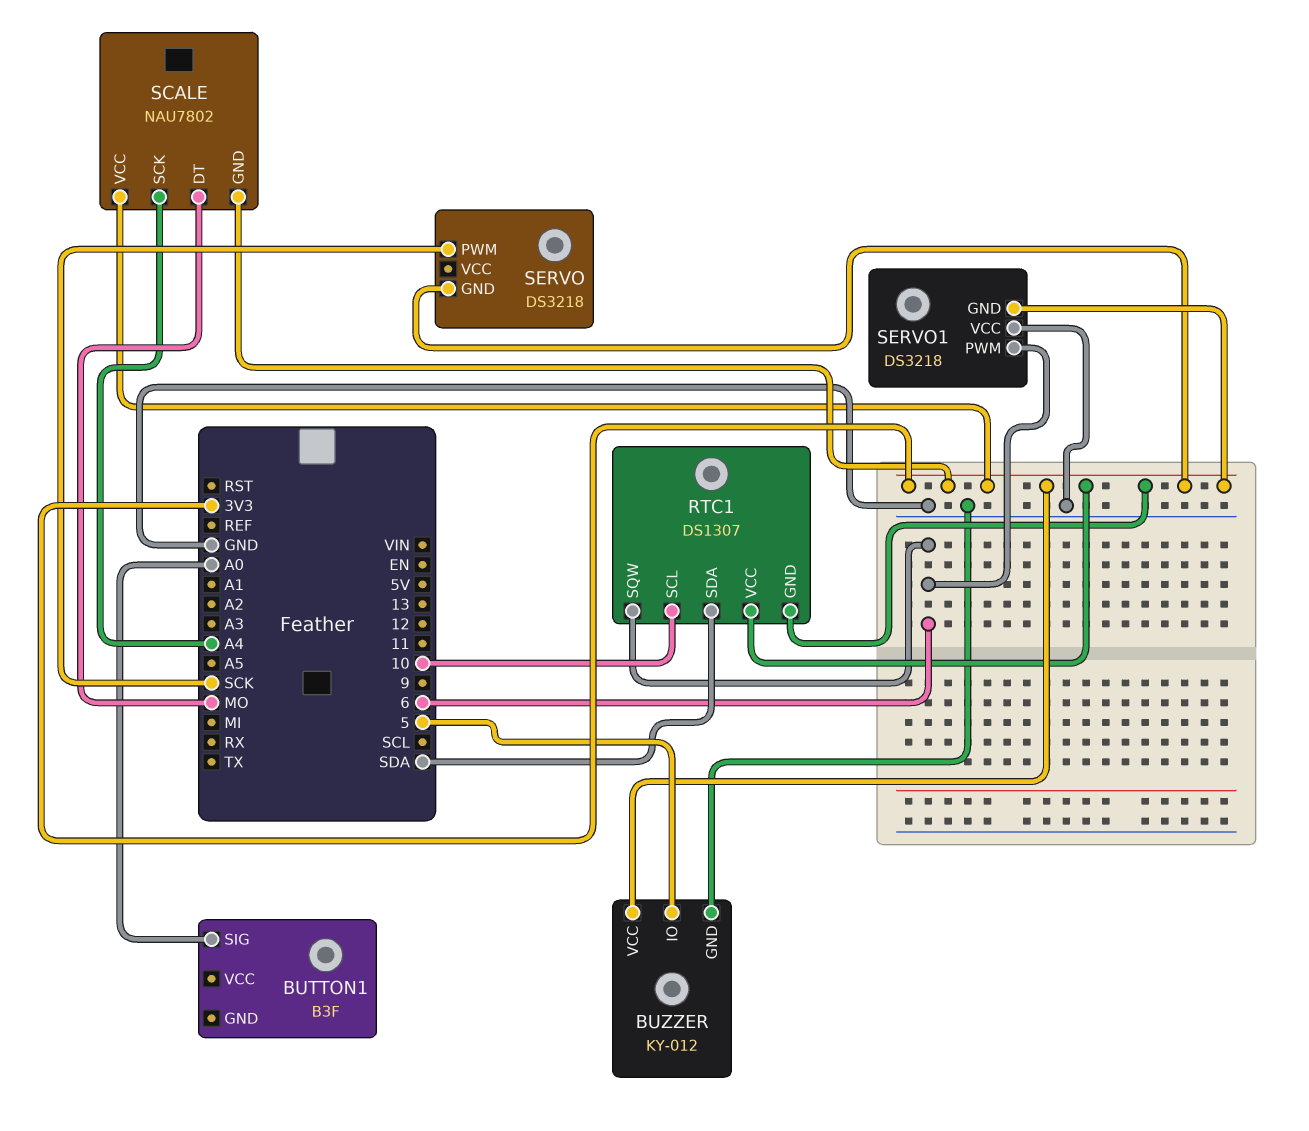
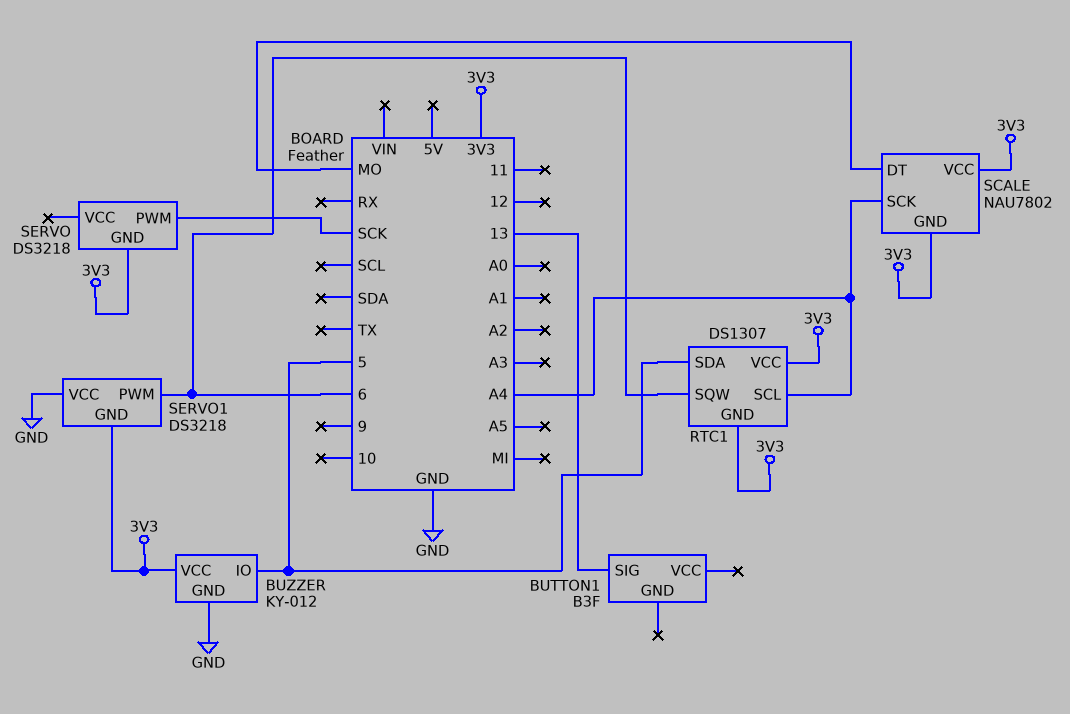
BUTTON1 pin SIG: A0 -> 13
RTC1 pin SCL: 10 -> A4
RTC1 pin SDA: SDA -> 5

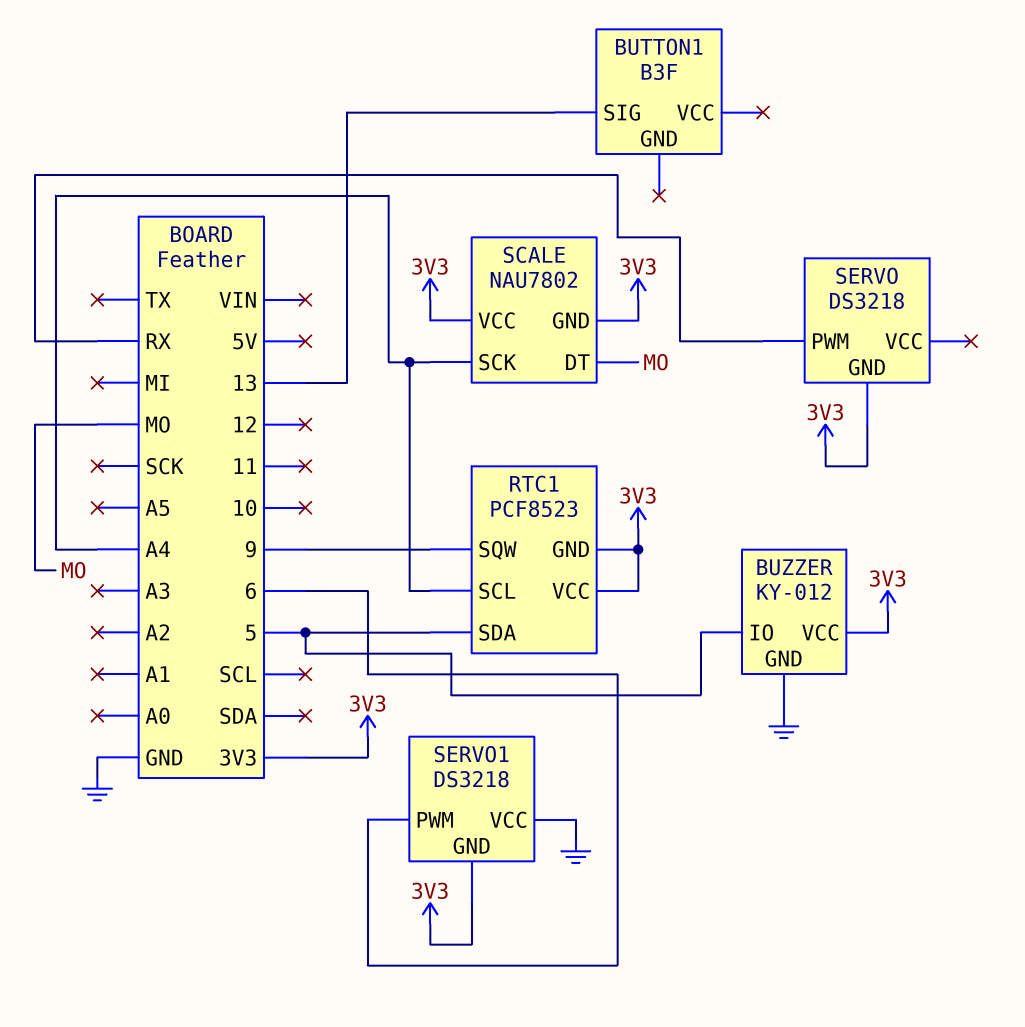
RTC1: DS1307 -> PCF8523
RTC1 pin SQW: 6 -> 9
SERVO pin PWM: SCK -> RX

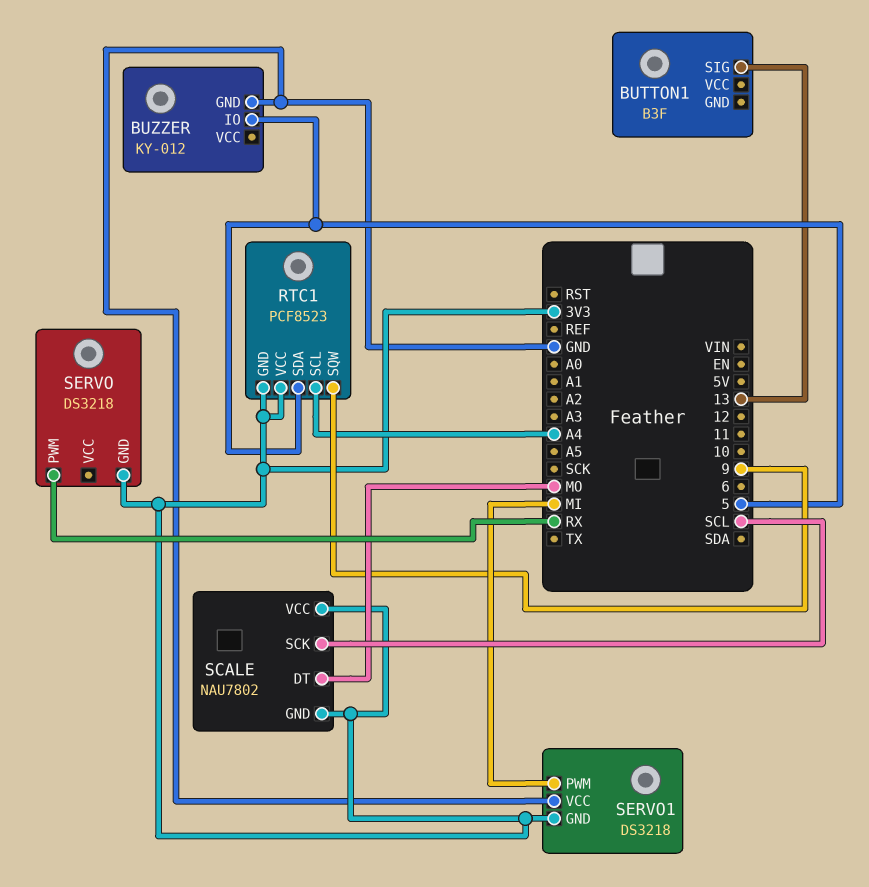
BUZZER pin VCC: 3V3 -> none
SCALE pin SCK: A4 -> SCL
SERVO1 pin PWM: 6 -> MI

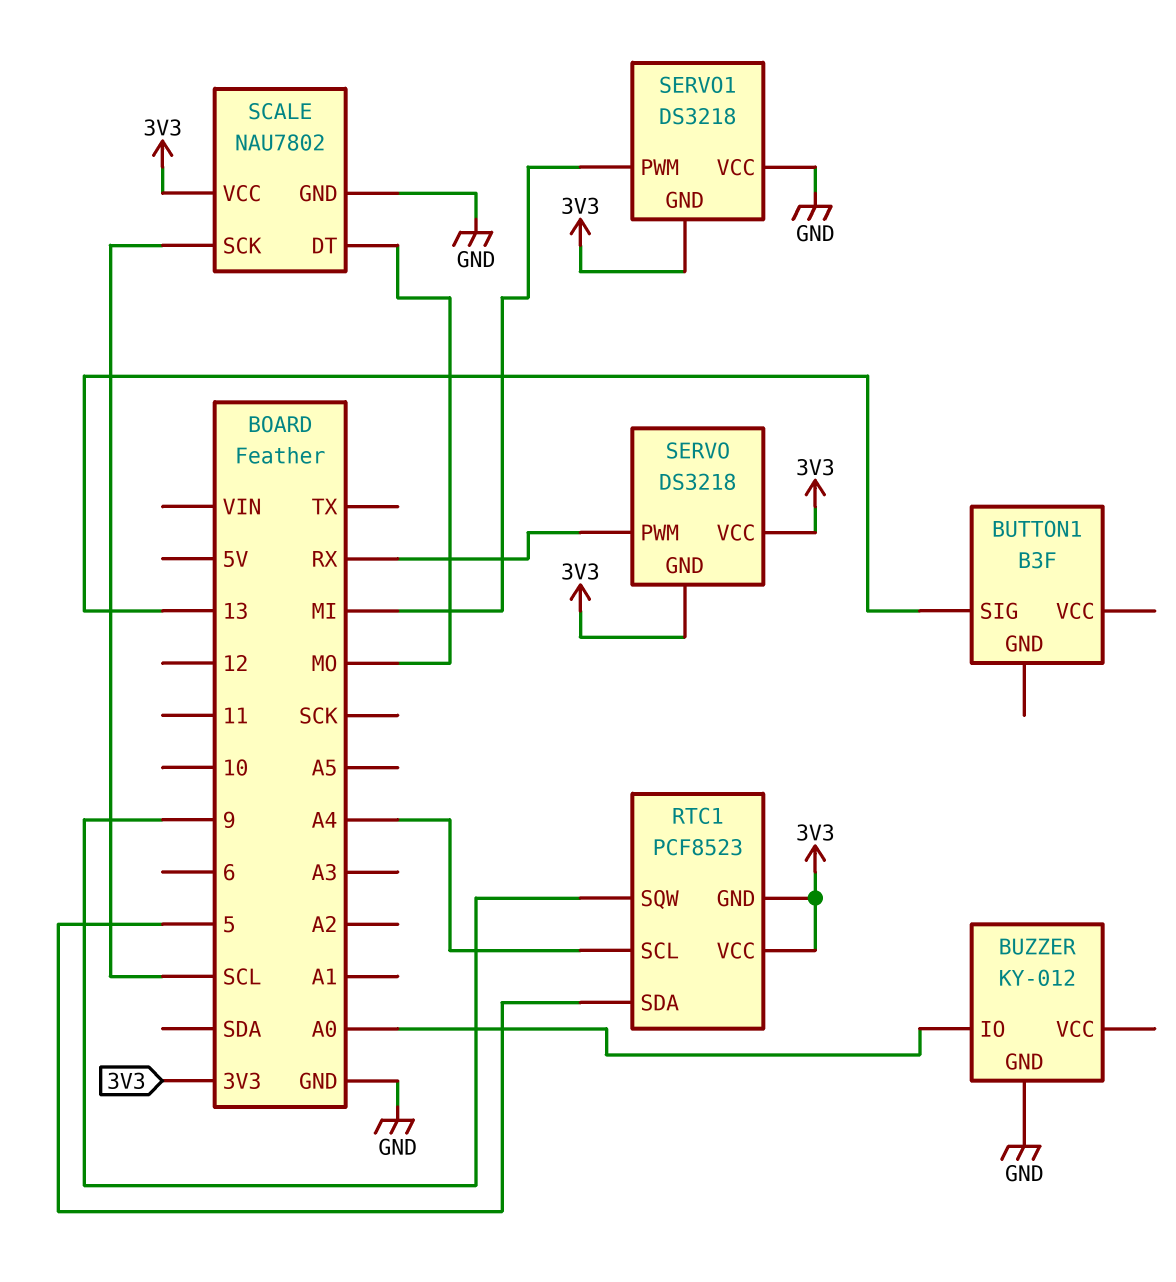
BUZZER pin IO: 5 -> A0
SCALE pin GND: 3V3 -> GND
SERVO pin VCC: none -> 3V3

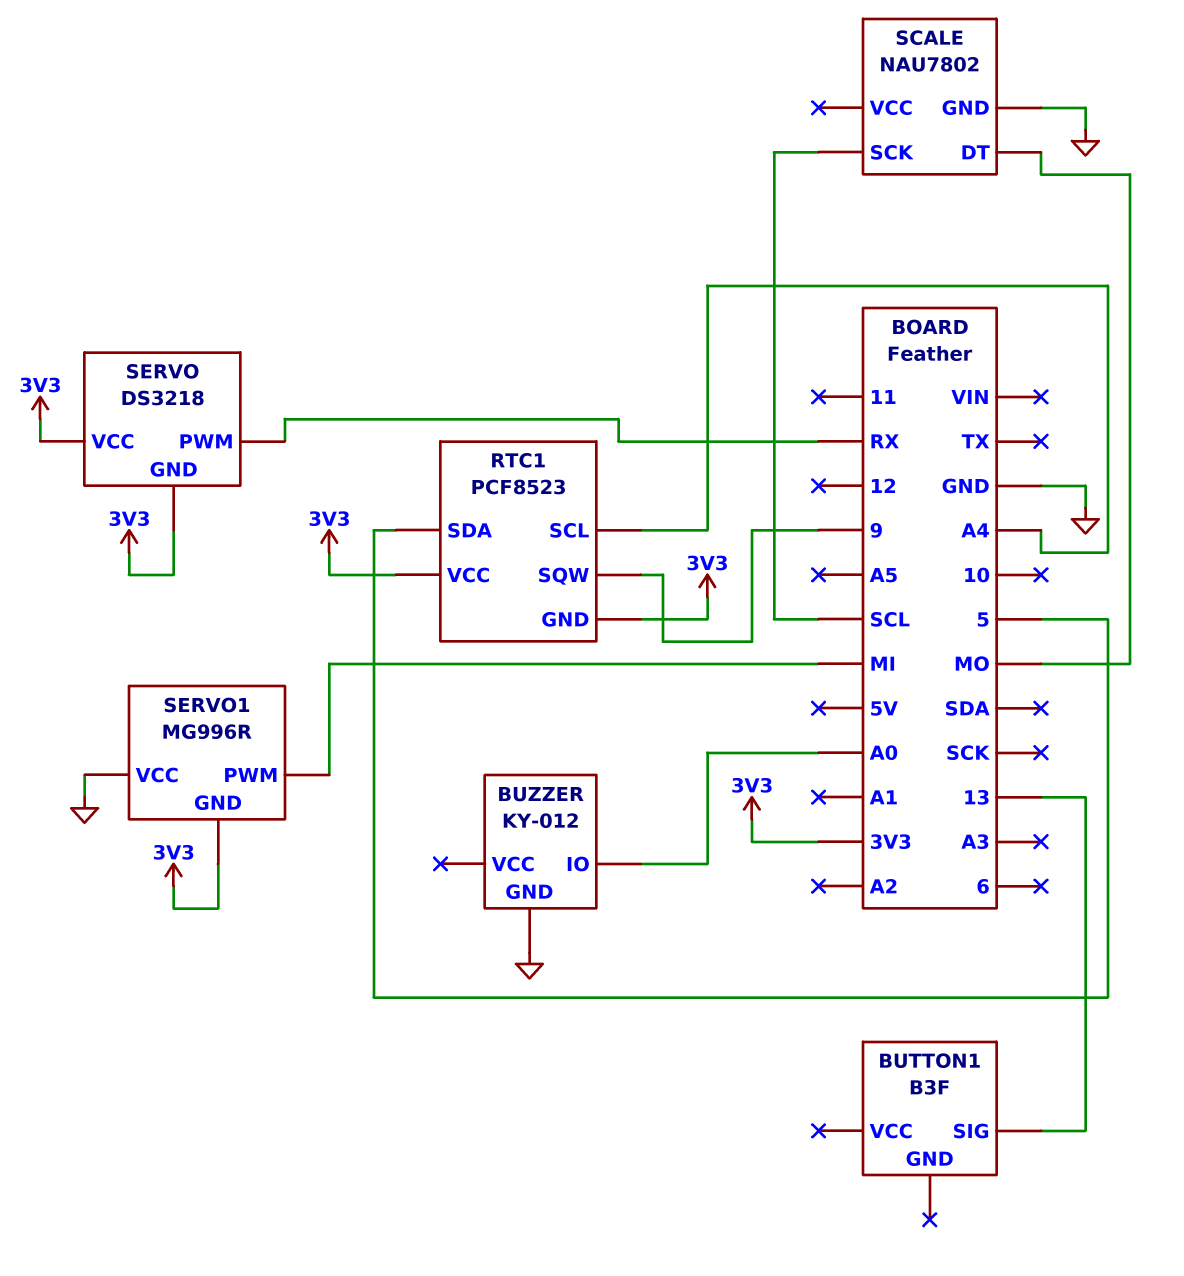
SCALE pin VCC: 3V3 -> none
SERVO1: DS3218 -> MG996R

